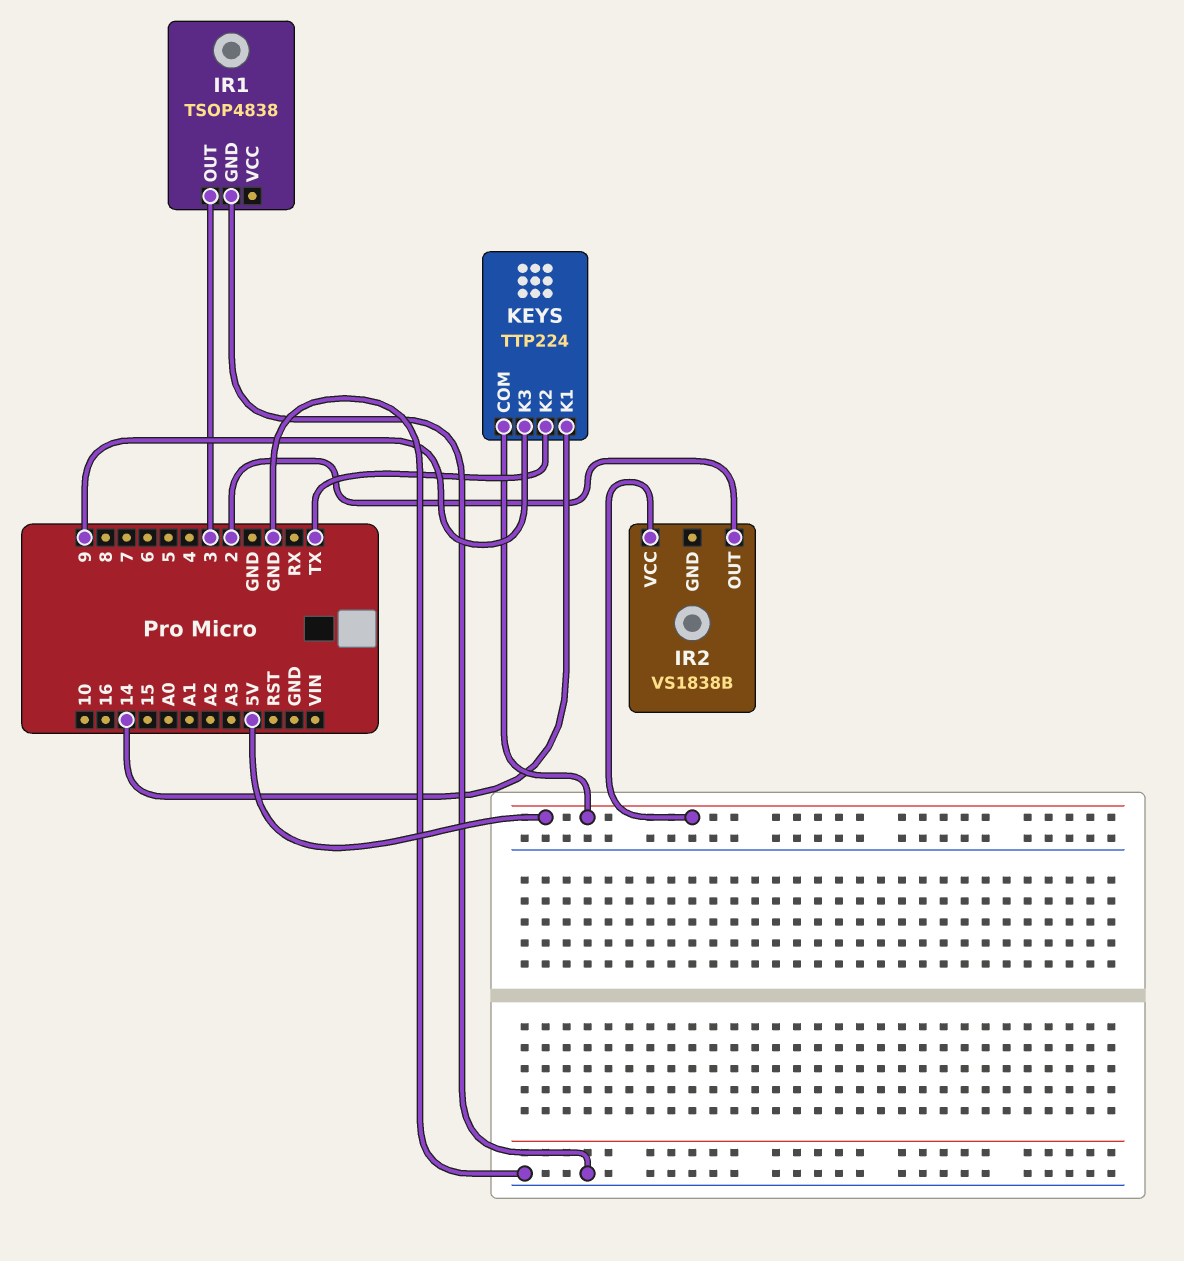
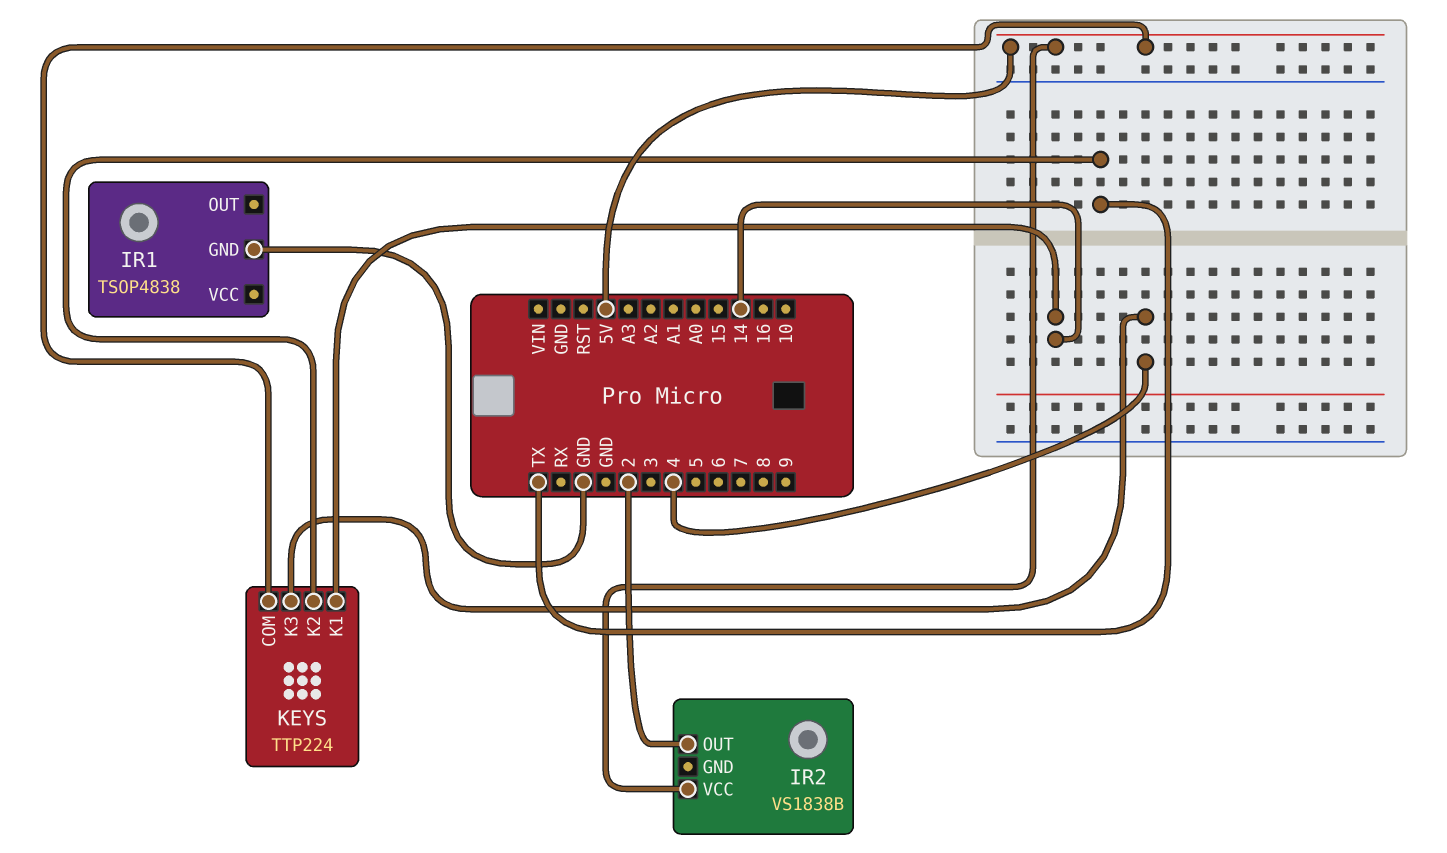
IR1 pin OUT: 3 -> none
KEYS pin K3: 9 -> 4

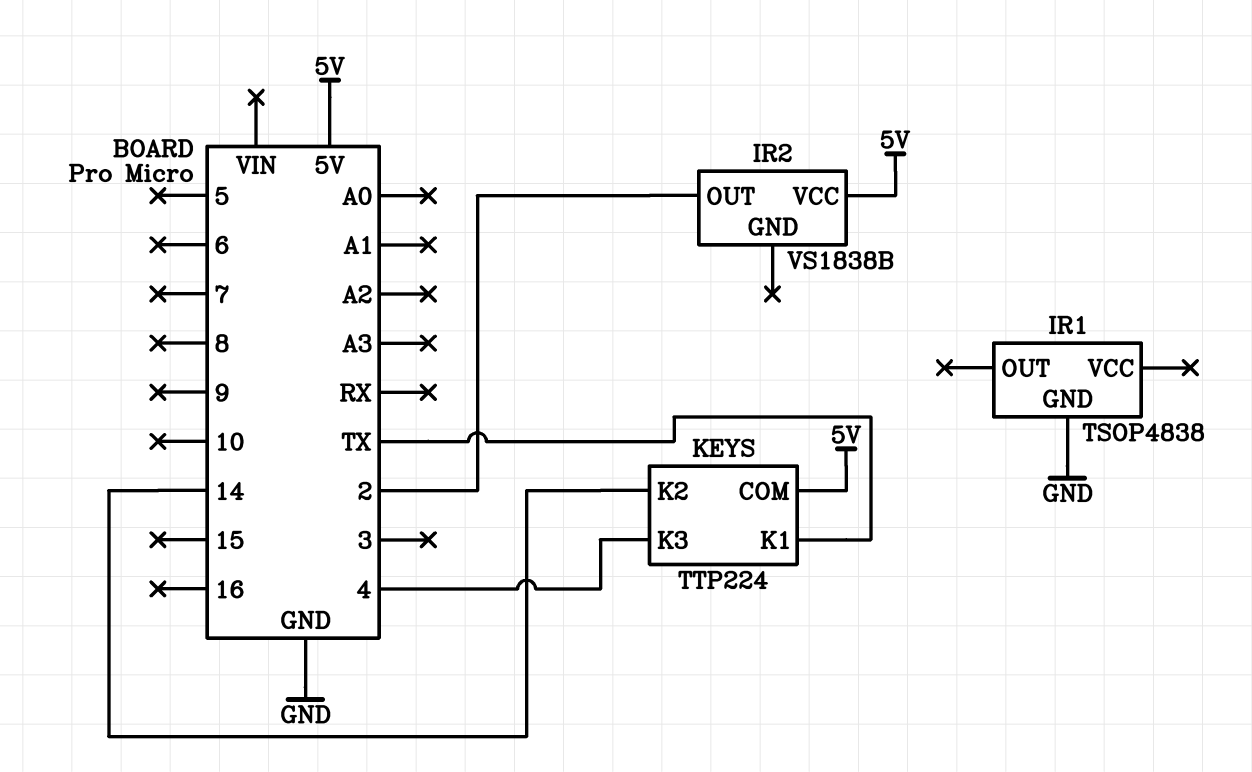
KEYS pin K1: 14 -> TX
KEYS pin K2: TX -> 14

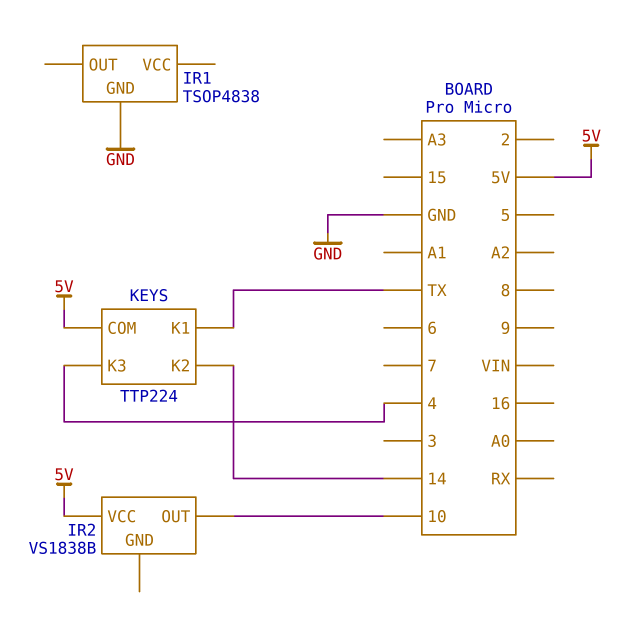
IR2 pin OUT: 2 -> 10

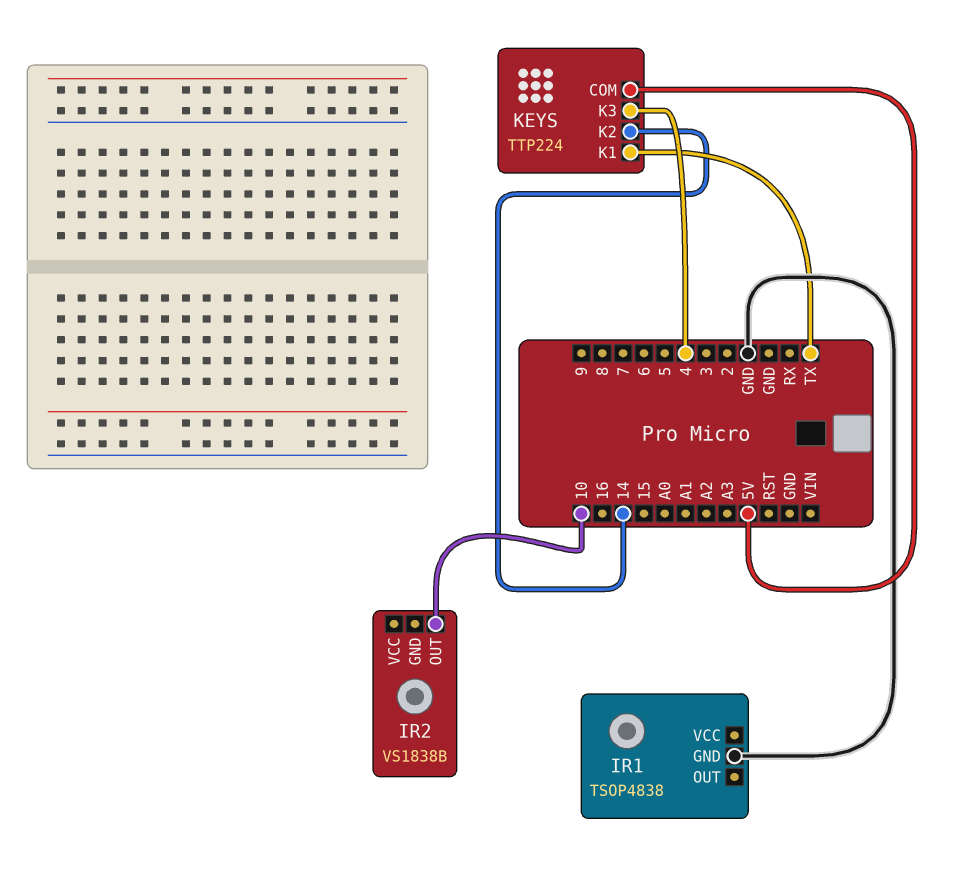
IR2 pin VCC: 5V -> none

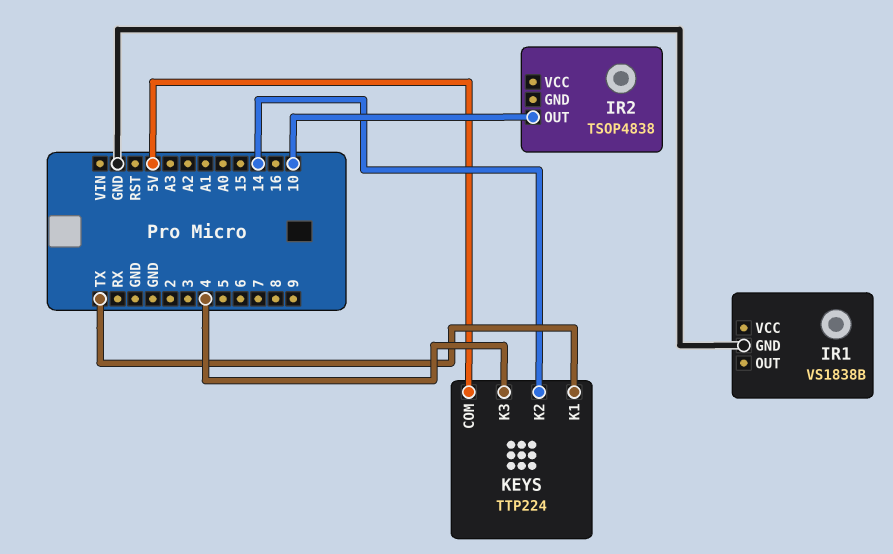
IR1: TSOP4838 -> VS1838B
IR2: VS1838B -> TSOP4838

